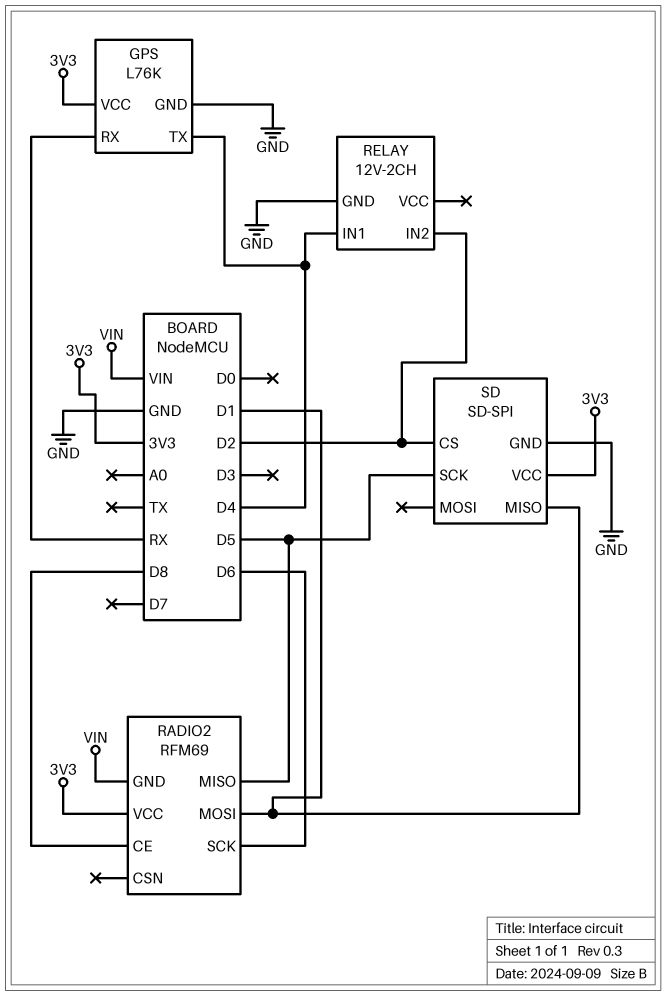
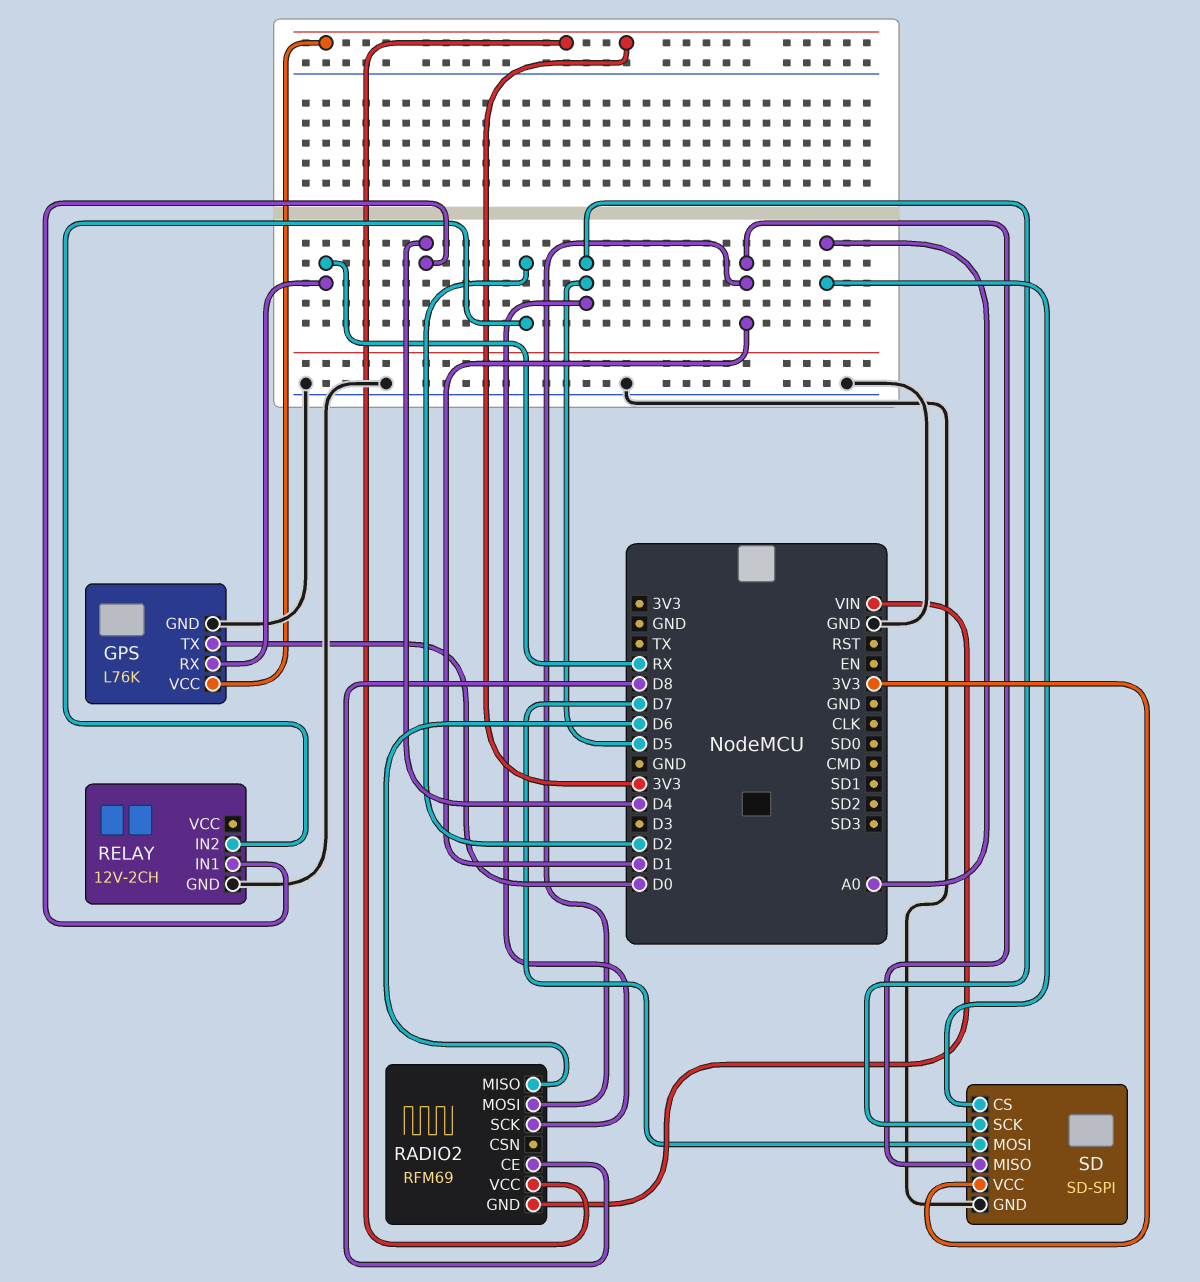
GPS pin TX: D4 -> D0
RADIO2 pin MISO: D5 -> D6
RADIO2 pin SCK: D6 -> D5
SD pin CS: D2 -> A0
SD pin MOSI: none -> D7

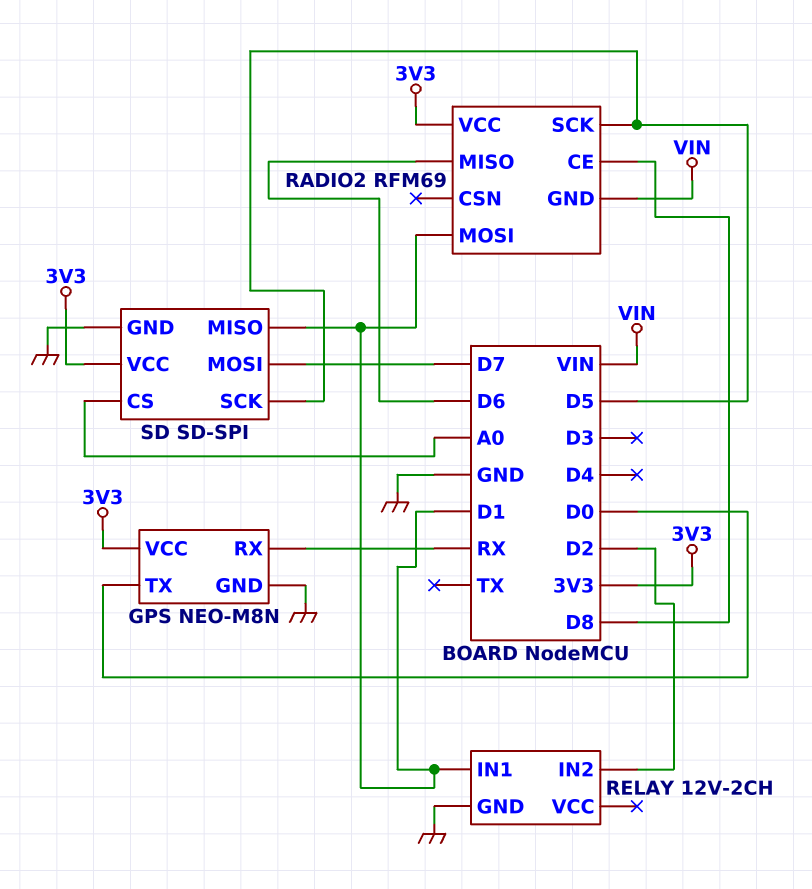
GPS: L76K -> NEO-M8N
RELAY pin IN1: D4 -> D1

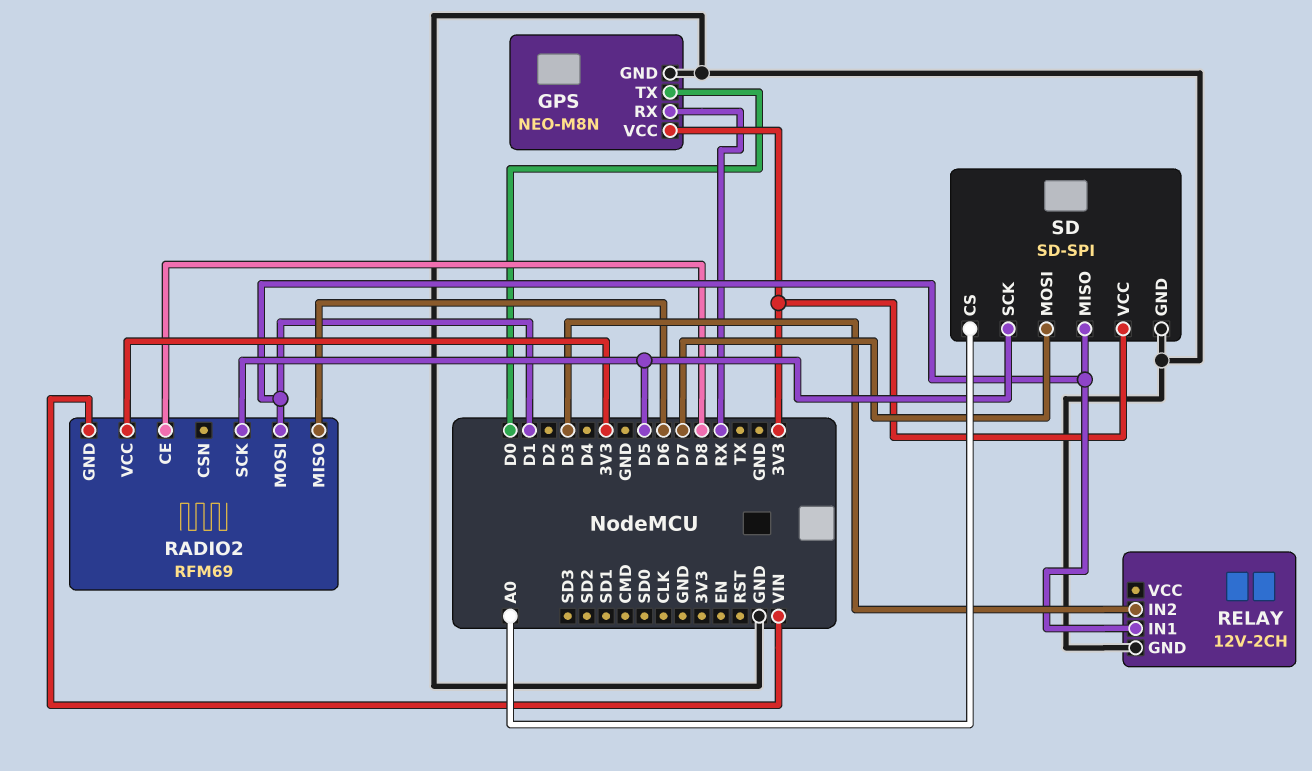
RELAY pin IN2: D2 -> D3

